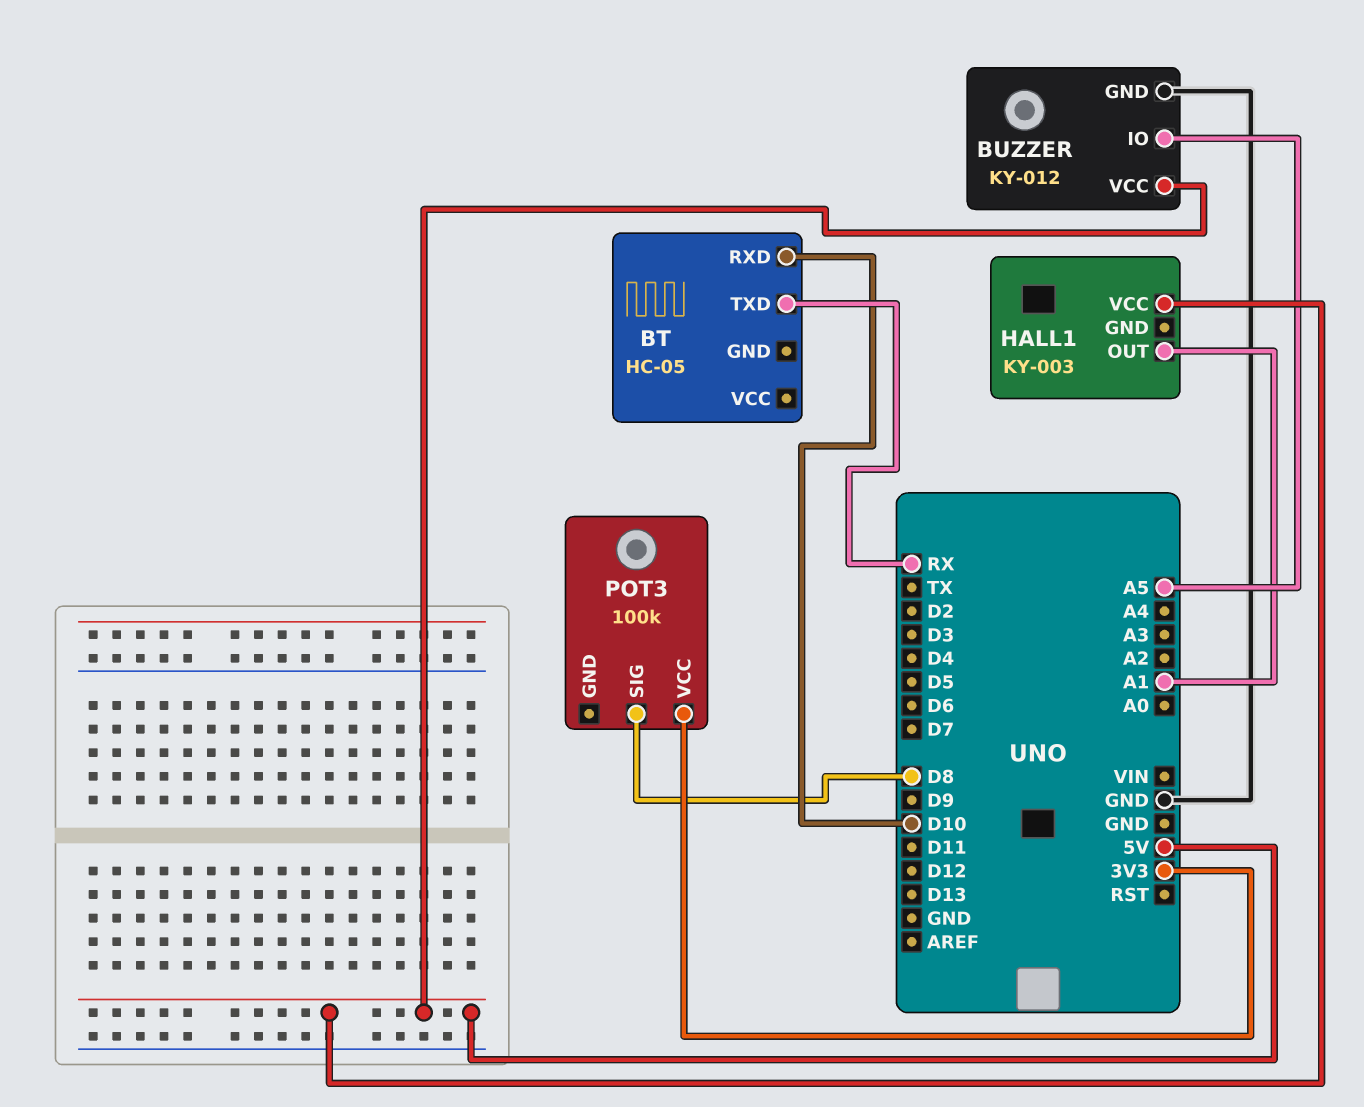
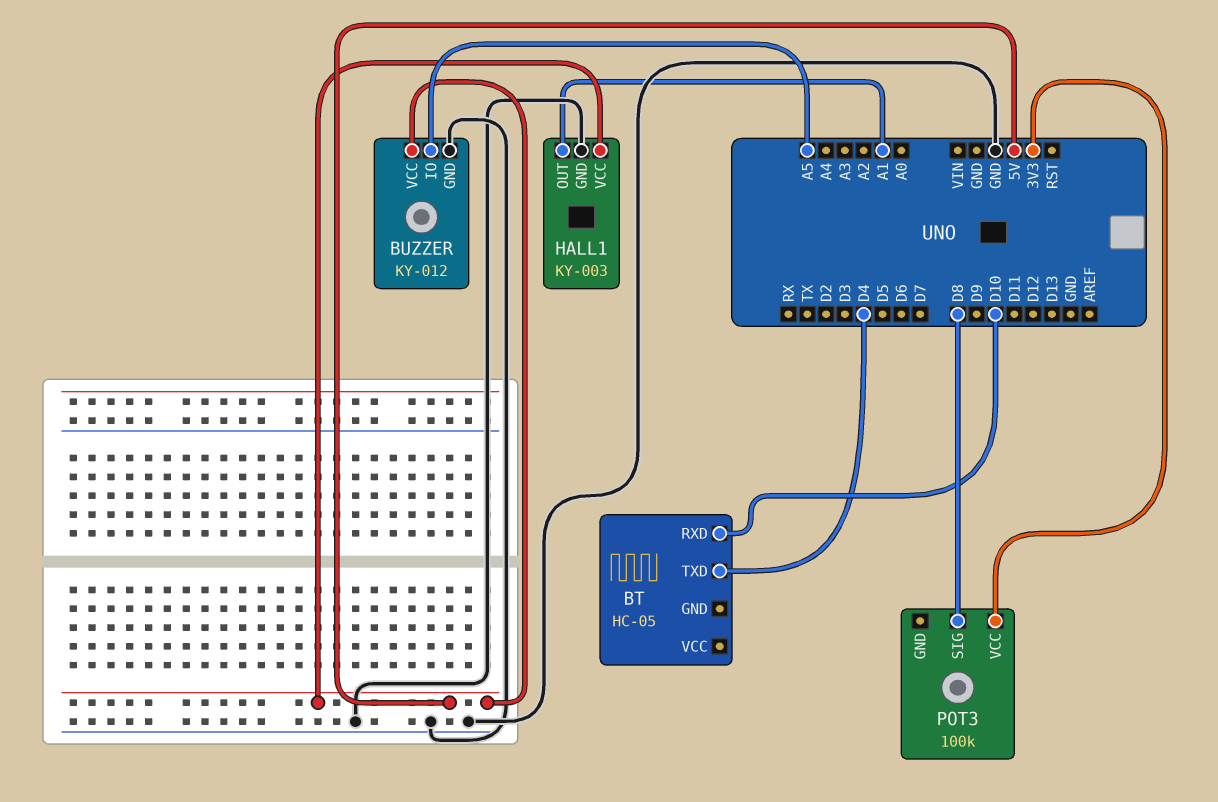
BT pin TXD: RX -> D4
HALL1 pin GND: none -> GND

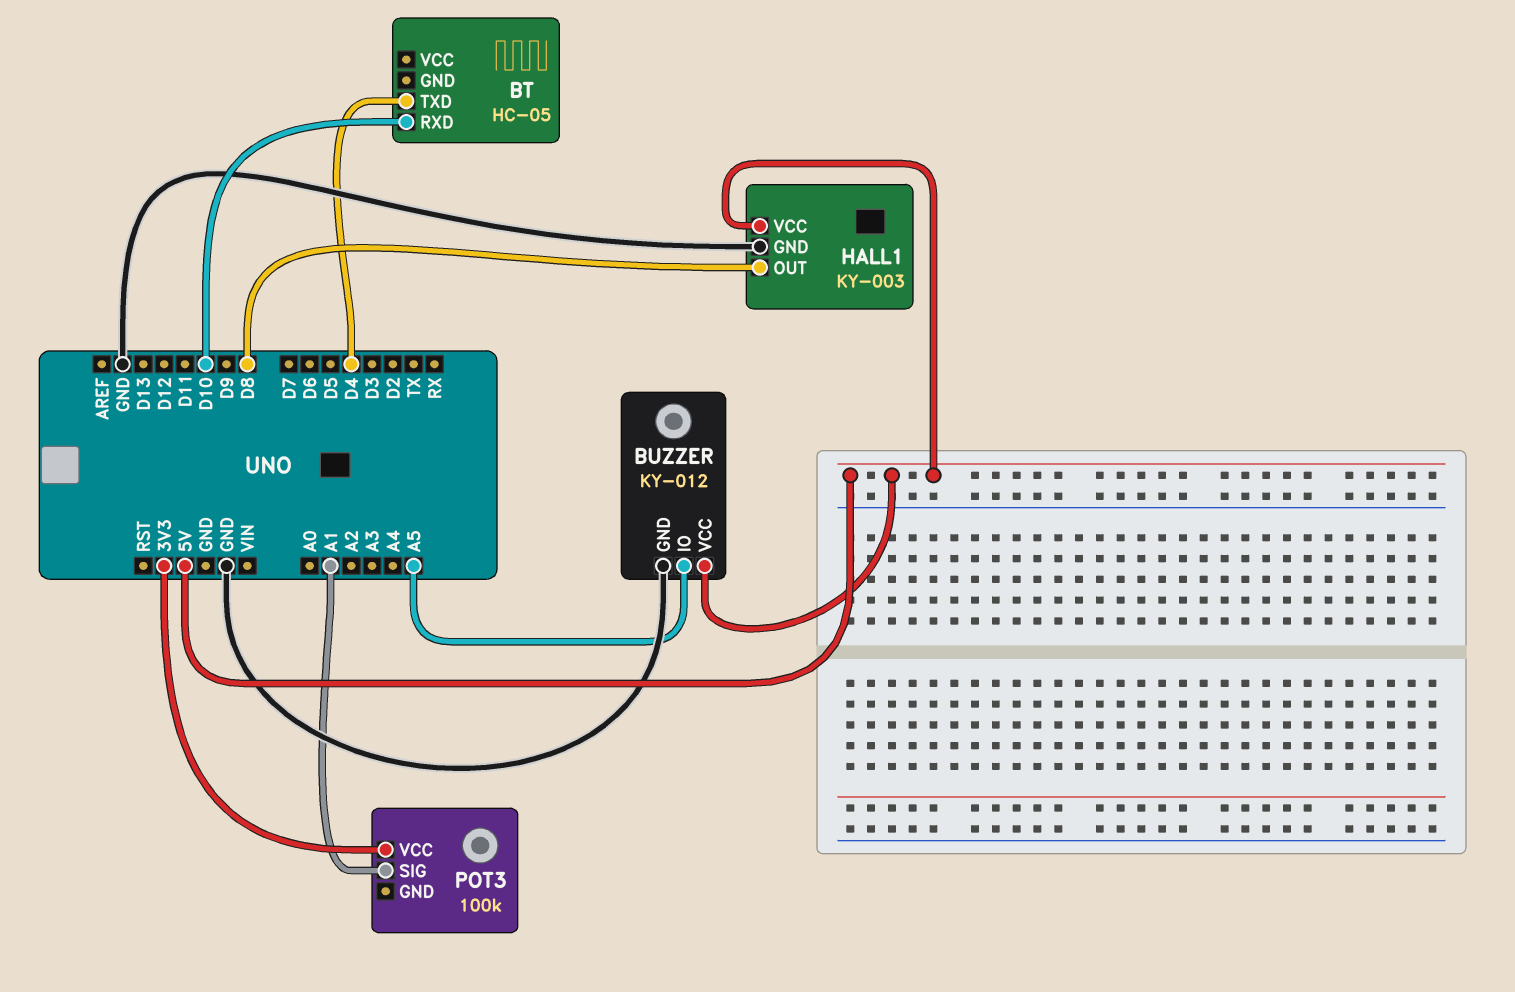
HALL1 pin OUT: A1 -> D8
POT3 pin SIG: D8 -> A1

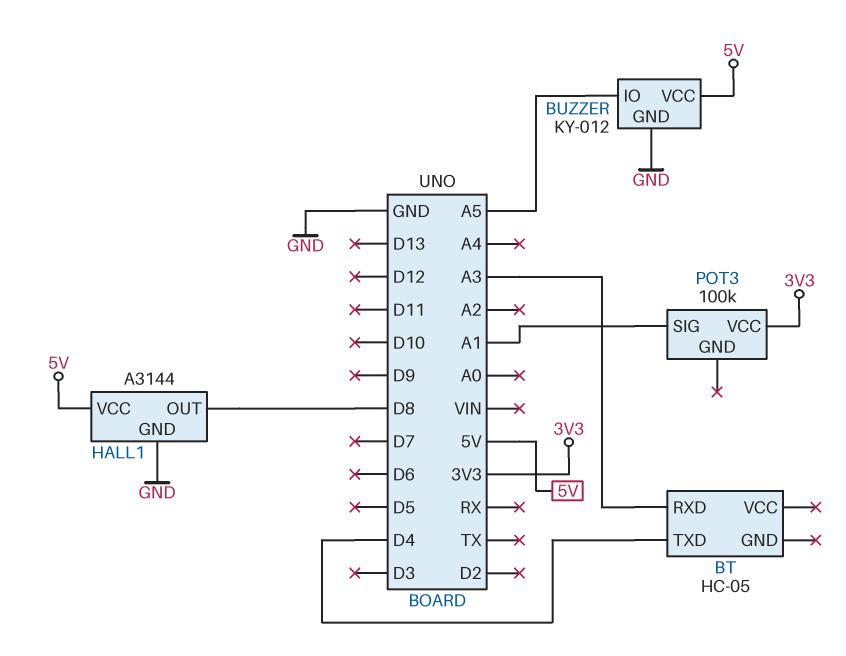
BT pin RXD: D10 -> A3
HALL1: KY-003 -> A3144

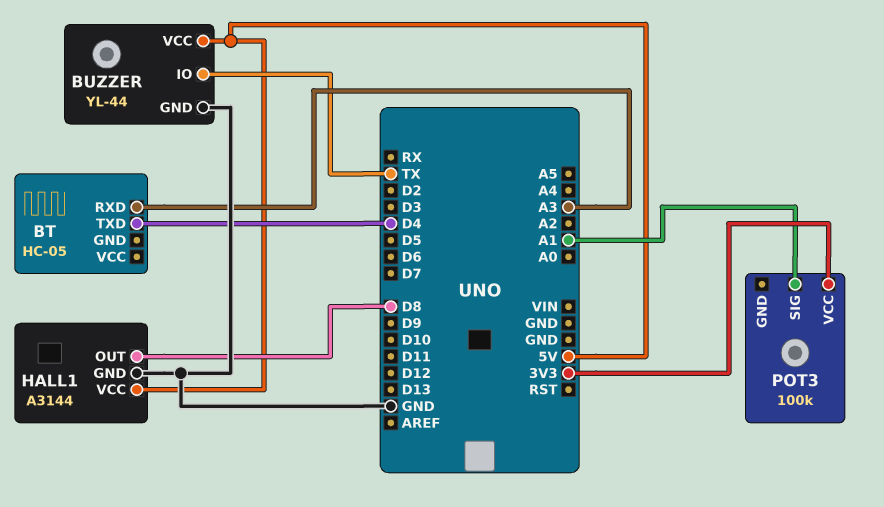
BUZZER: KY-012 -> YL-44
BUZZER pin IO: A5 -> TX

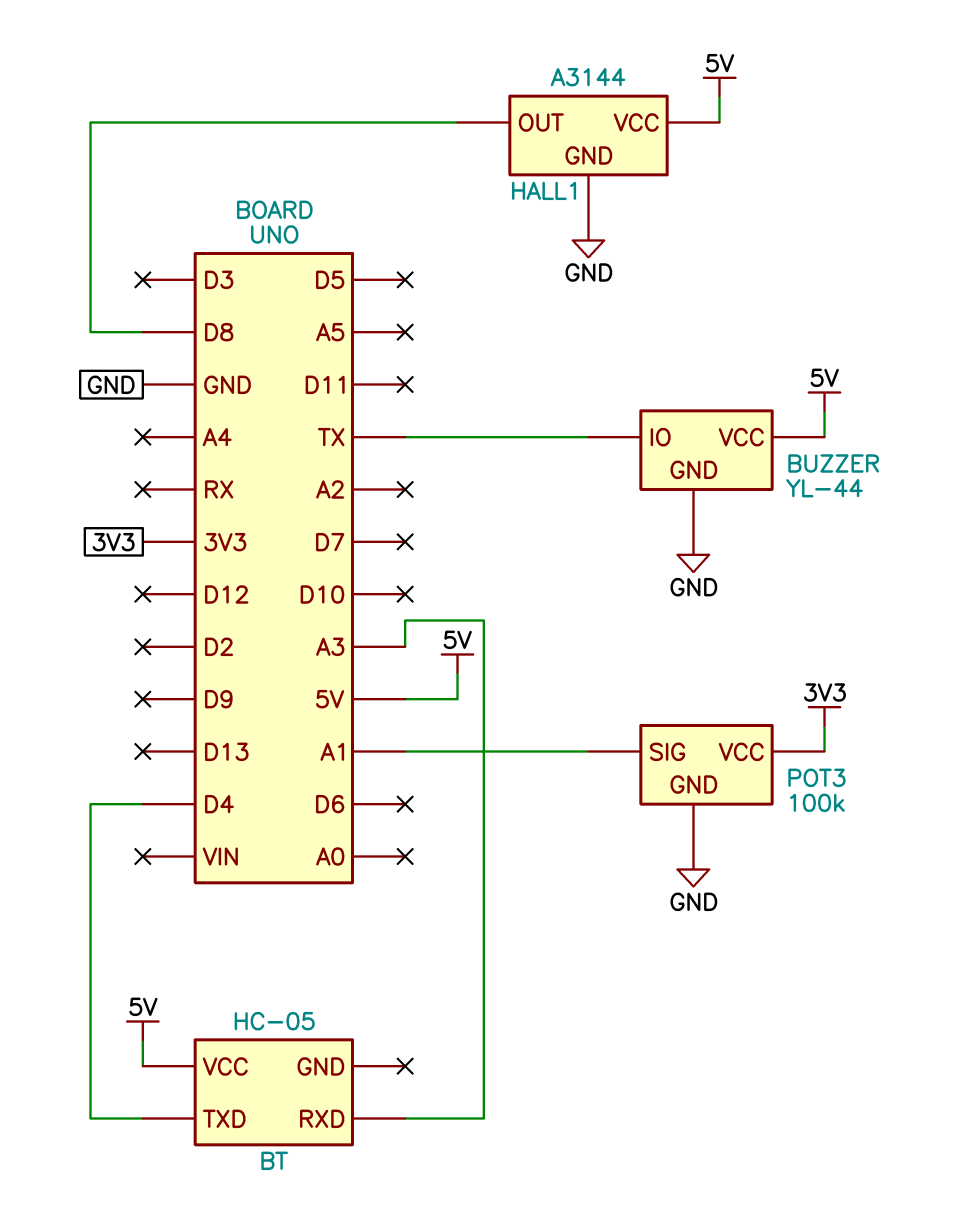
BT pin VCC: none -> 5V
POT3 pin GND: none -> GND

